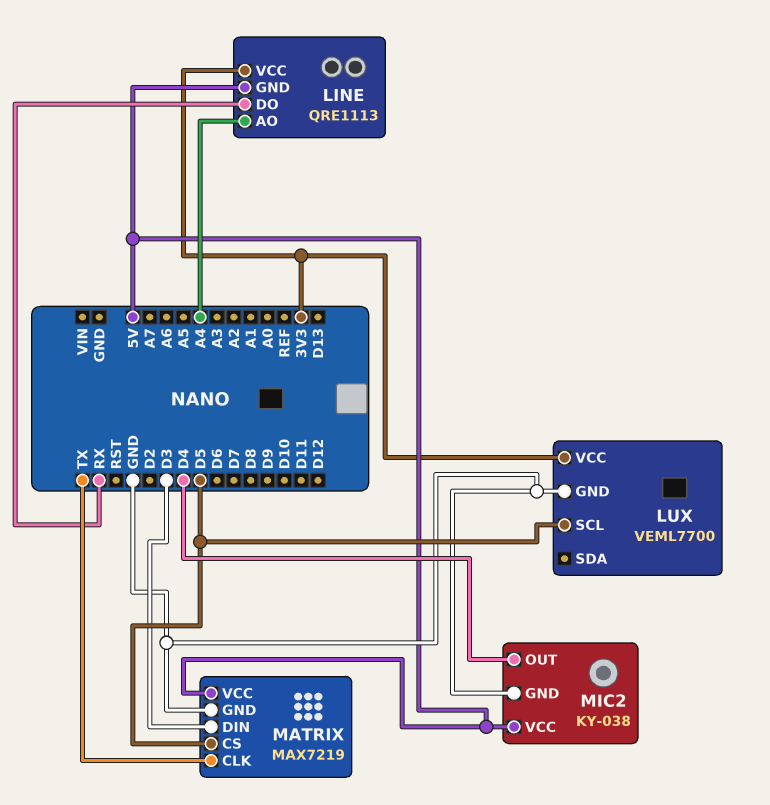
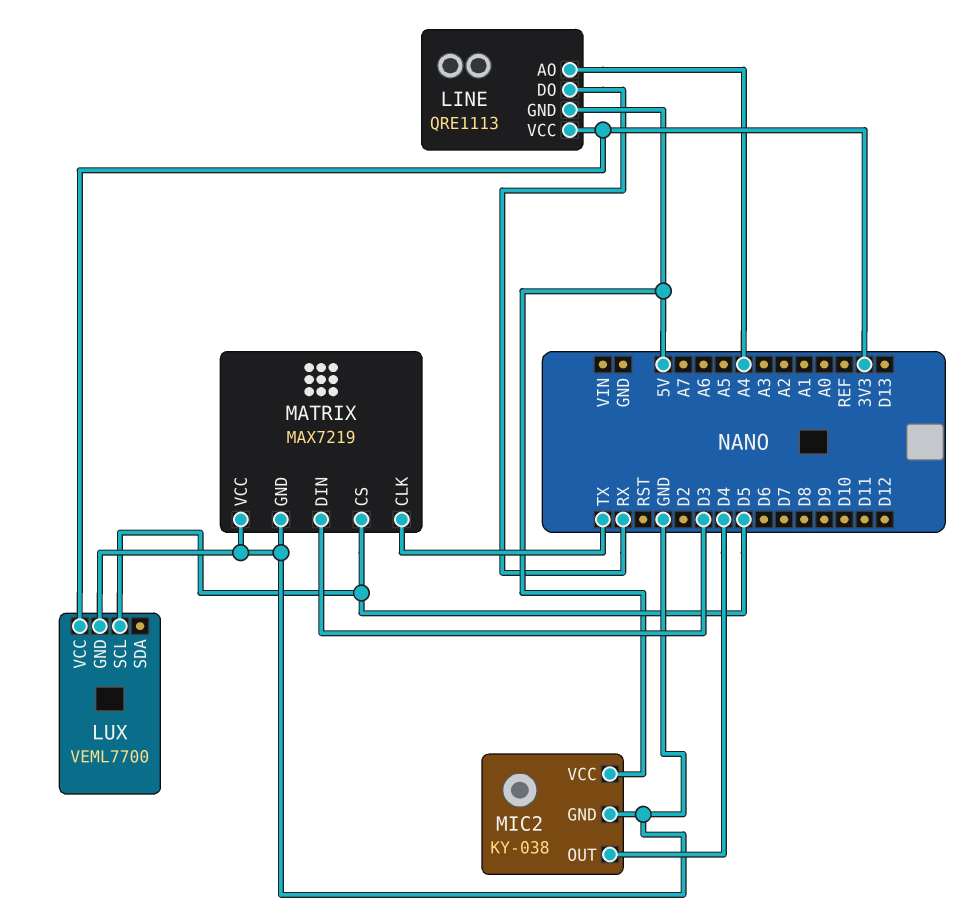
MATRIX pin VCC: 5V -> GND

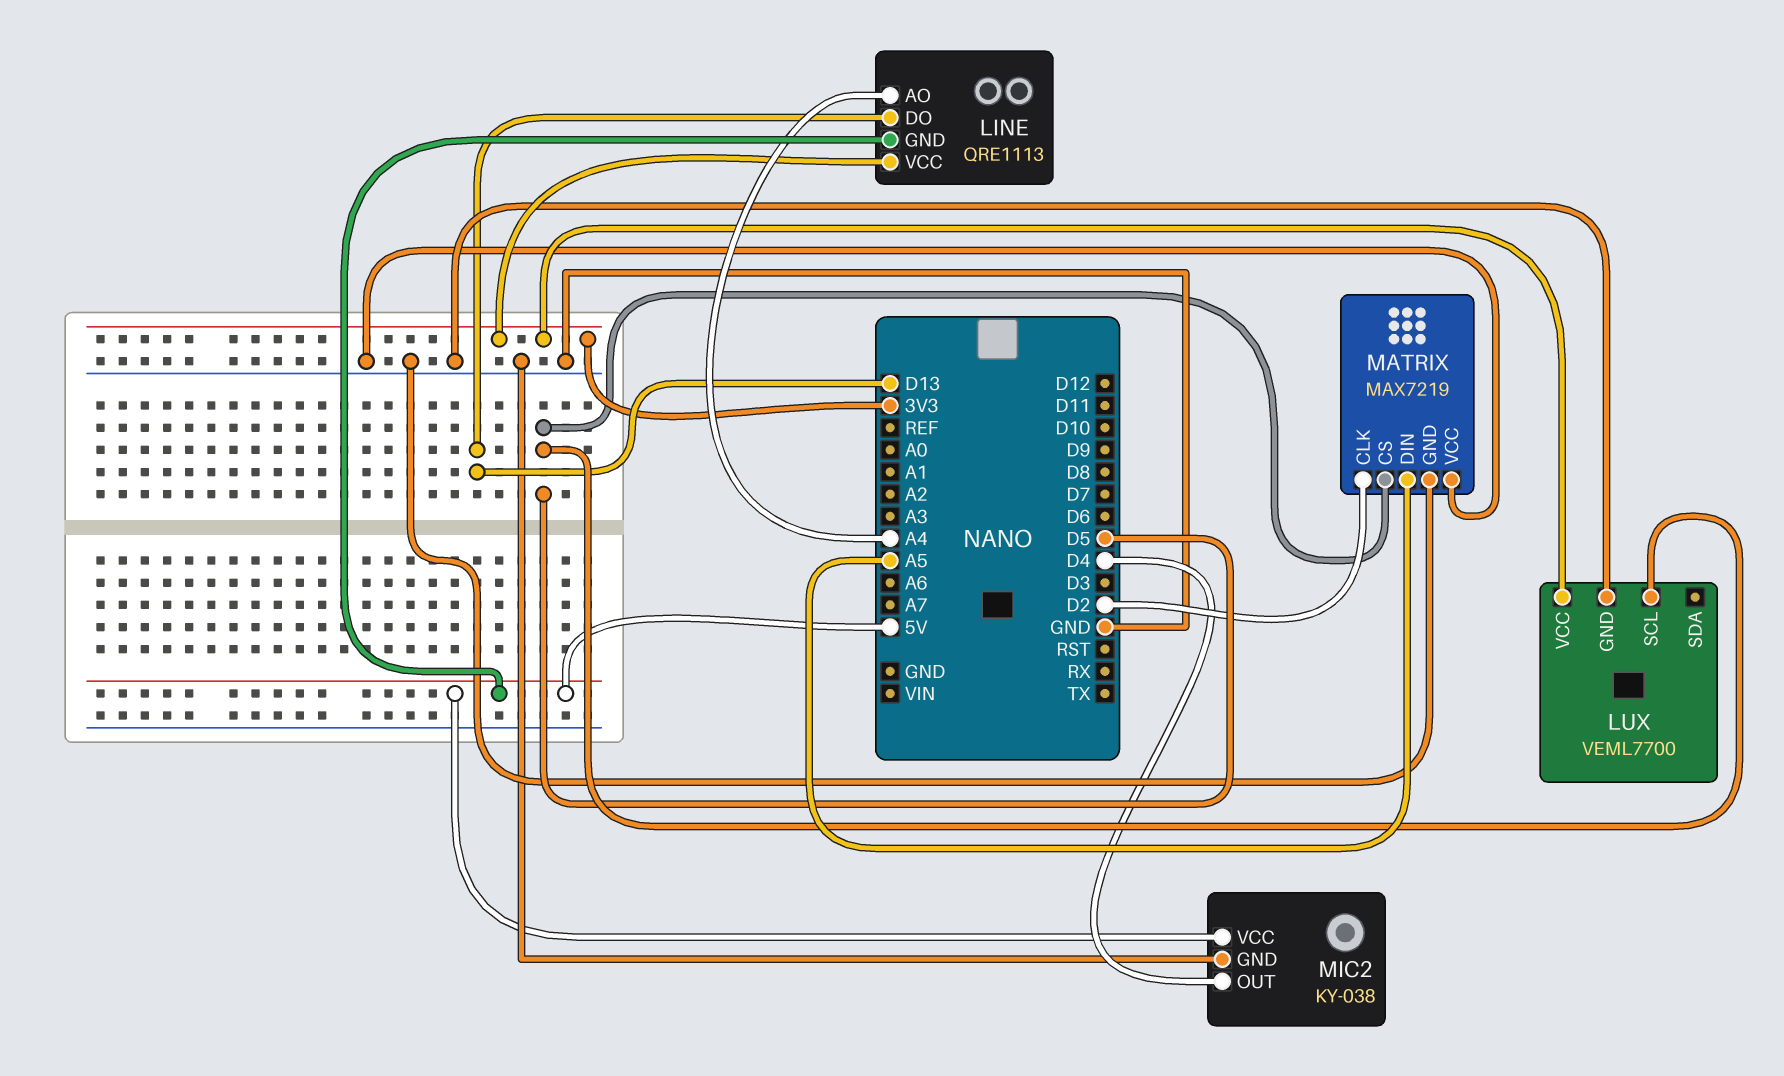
LINE pin DO: RX -> D13
MATRIX pin CLK: TX -> D2
MATRIX pin DIN: D3 -> A5

